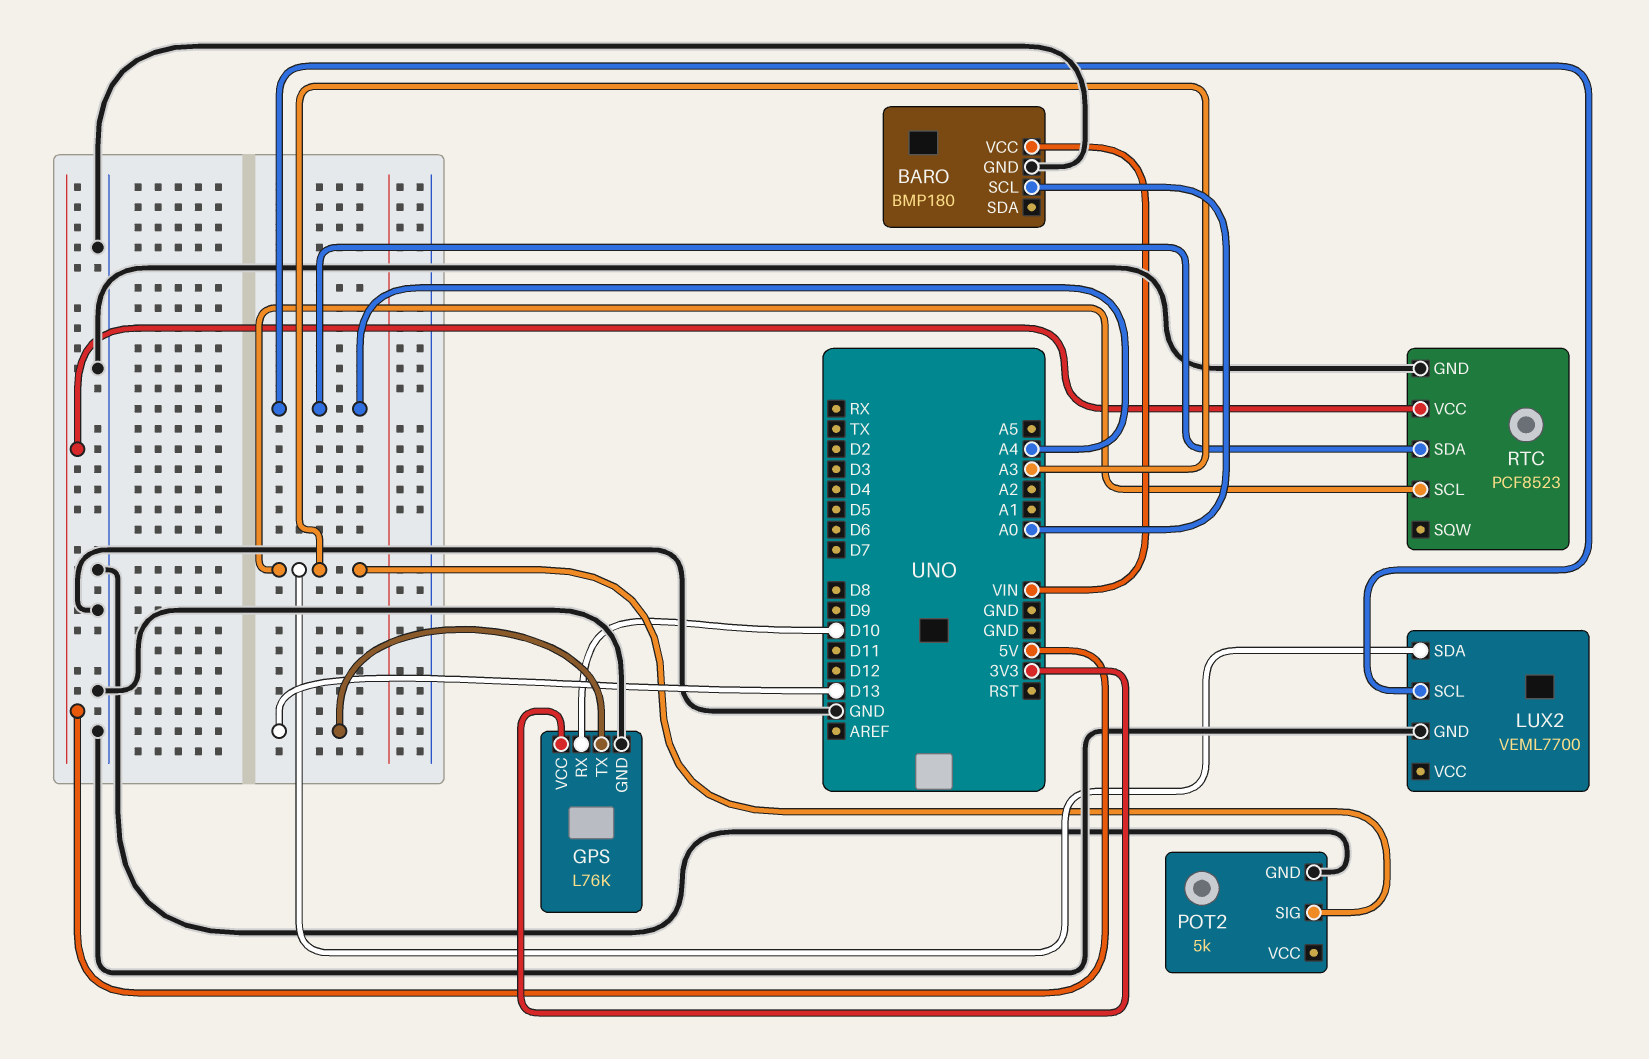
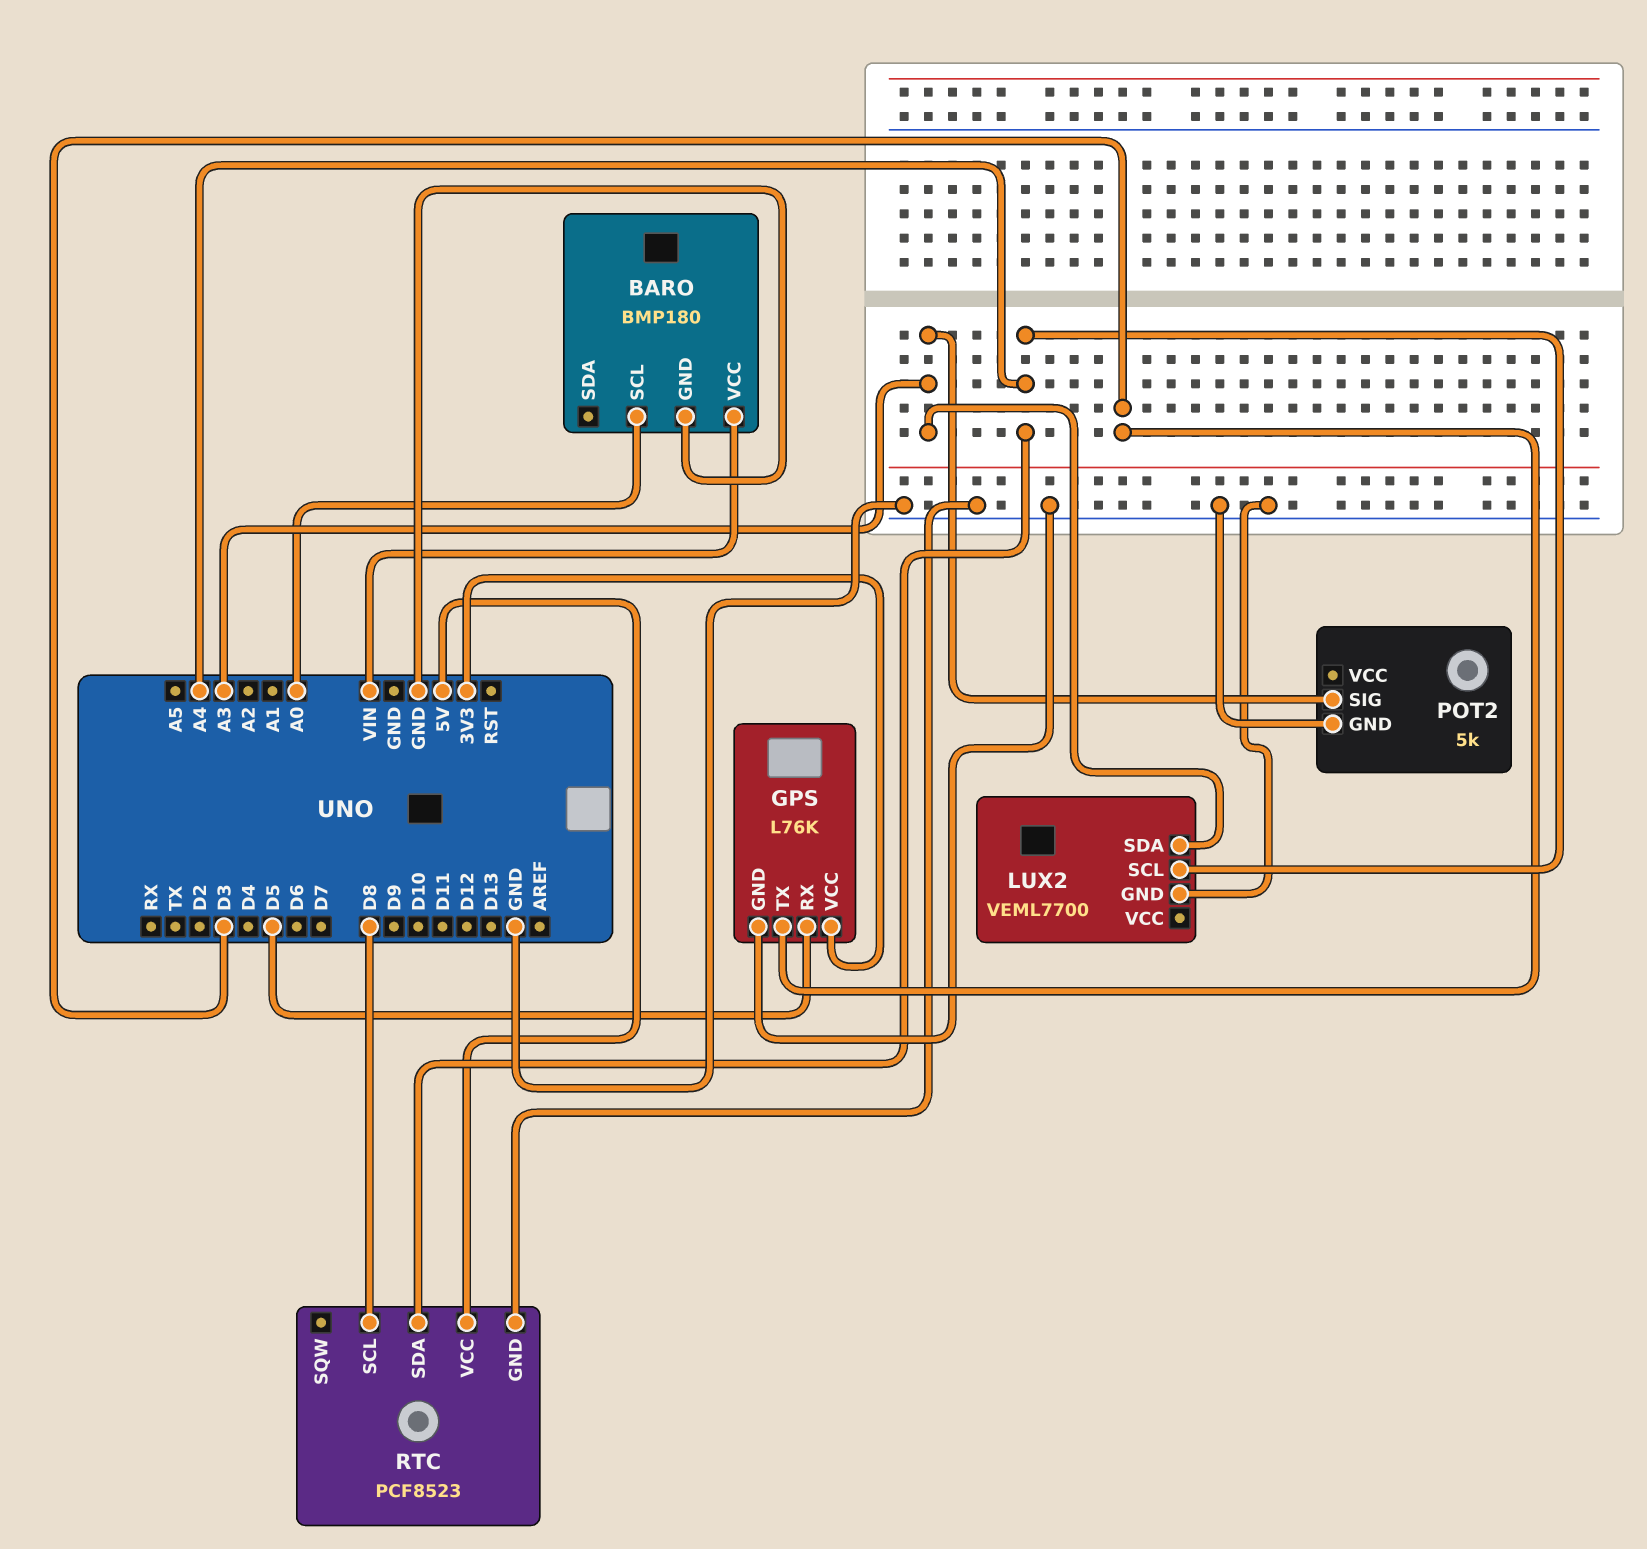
GPS pin RX: D10 -> D5
GPS pin TX: D13 -> D3
RTC pin SCL: A3 -> D8

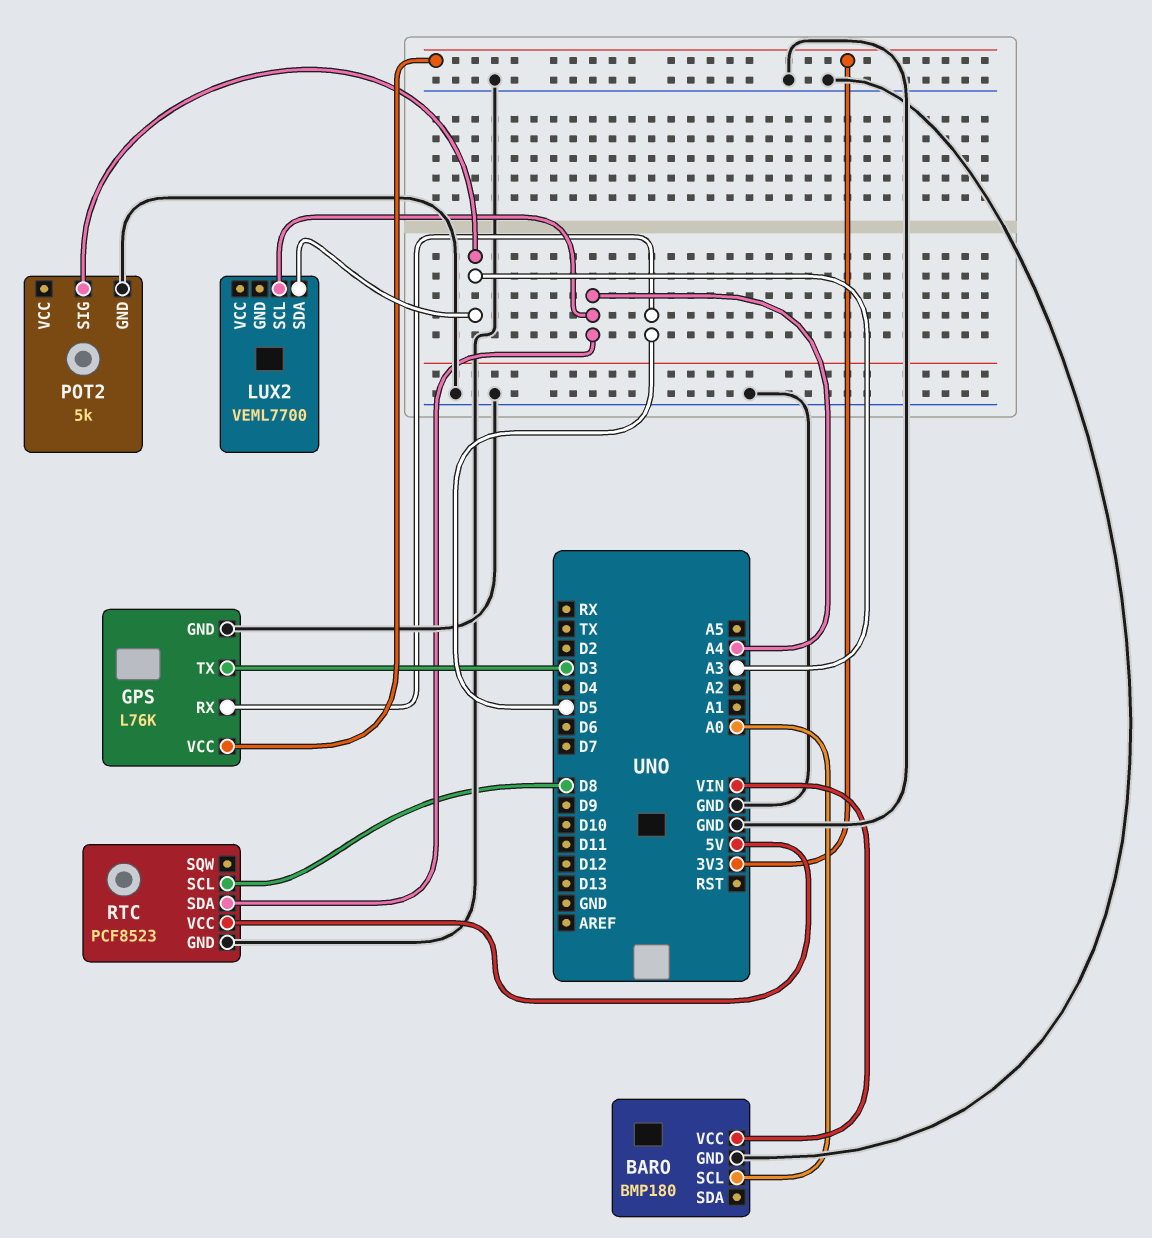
LUX2 pin GND: GND -> none

